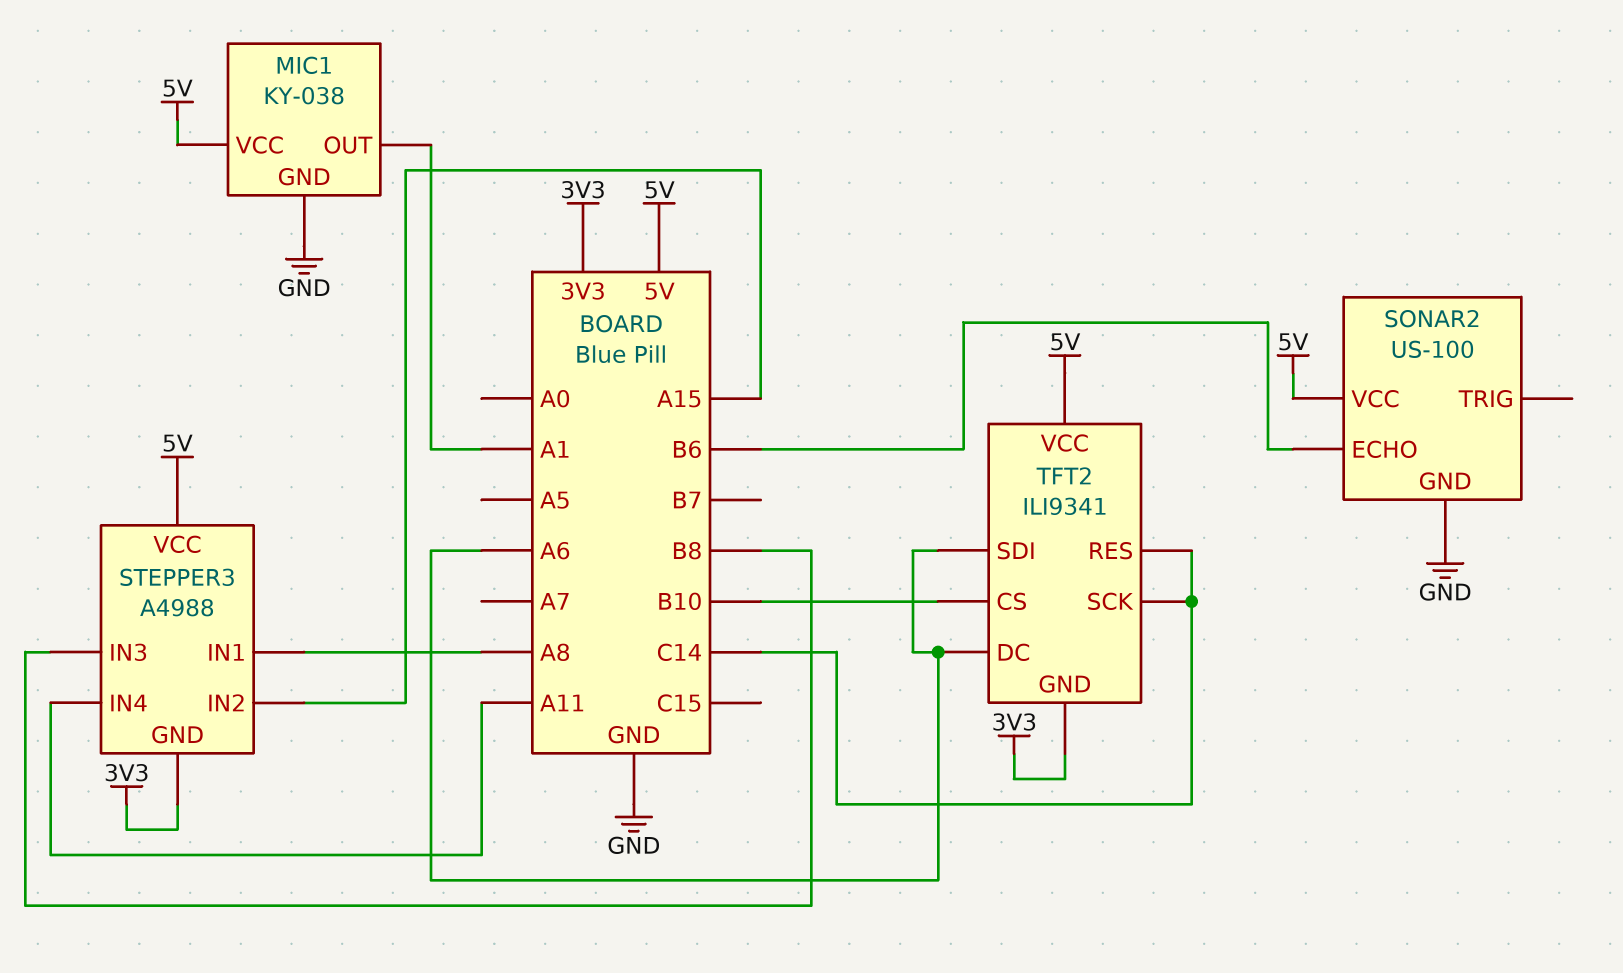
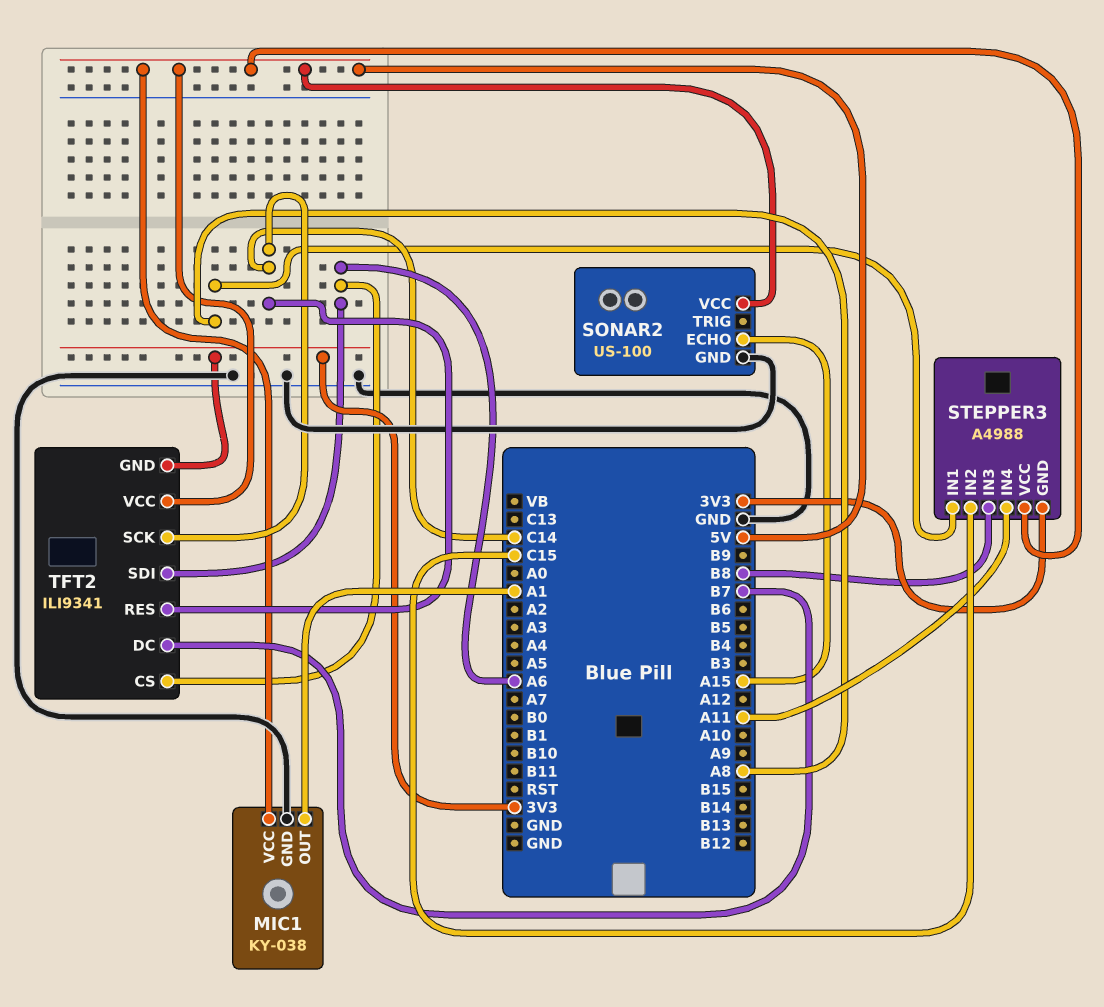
SONAR2 pin ECHO: B6 -> A15
STEPPER3 pin IN2: A15 -> C15
TFT2 pin CS: B10 -> A6
TFT2 pin DC: A6 -> B7

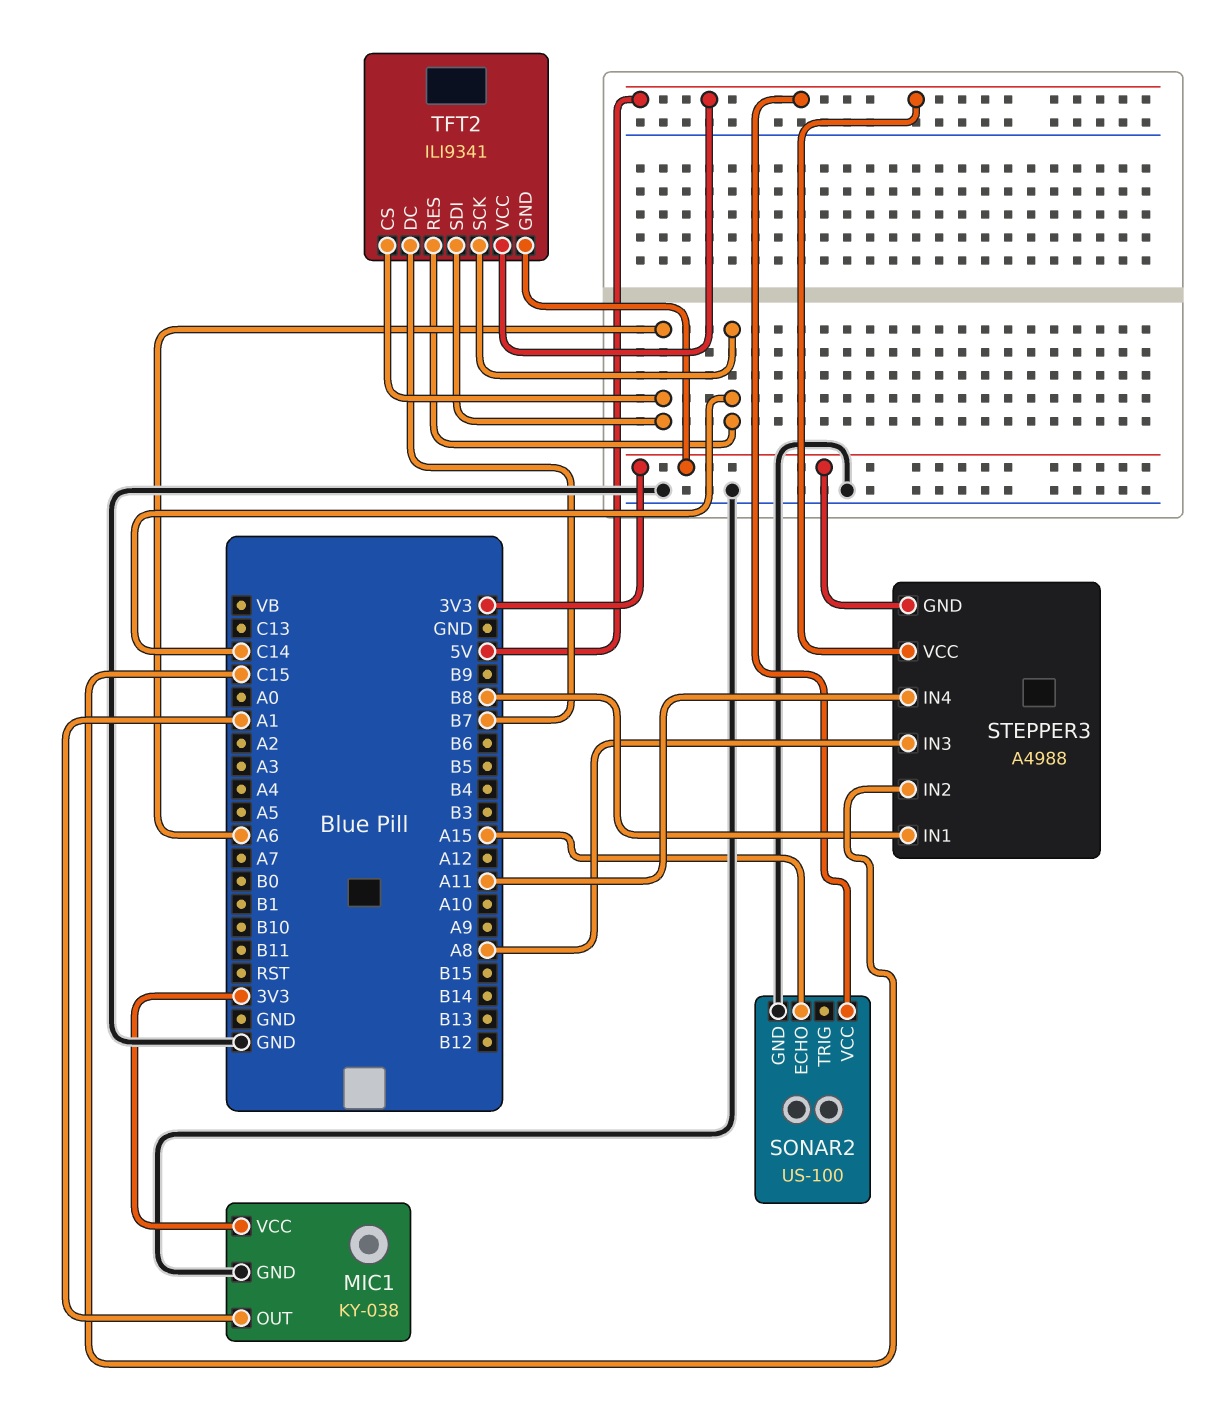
MIC1 pin VCC: 5V -> 3V3
STEPPER3 pin IN1: A8 -> B8
STEPPER3 pin IN3: B8 -> A8

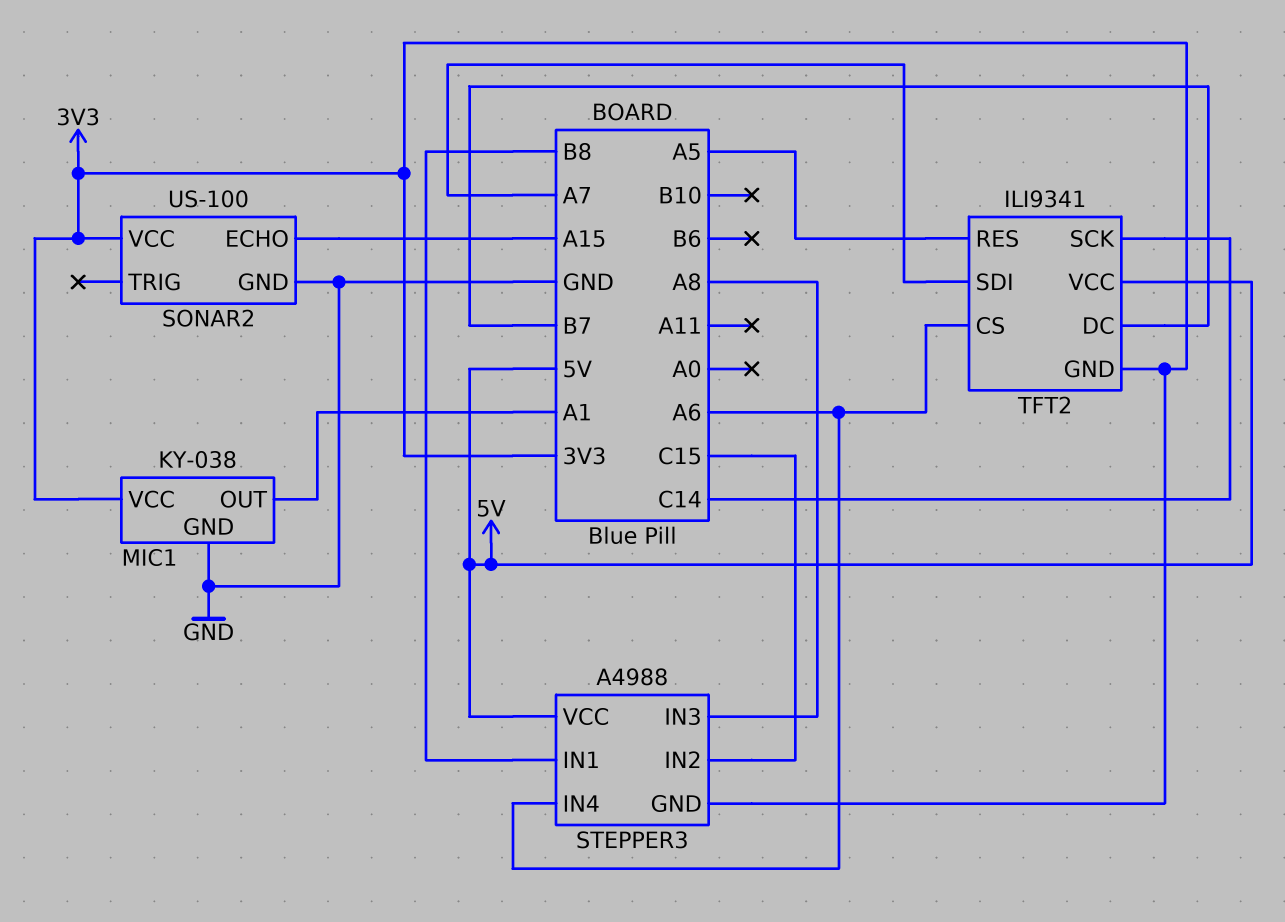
SONAR2 pin VCC: 5V -> 3V3
STEPPER3 pin IN4: A11 -> A6
TFT2 pin RES: C14 -> A5
TFT2 pin SDI: A6 -> A7

